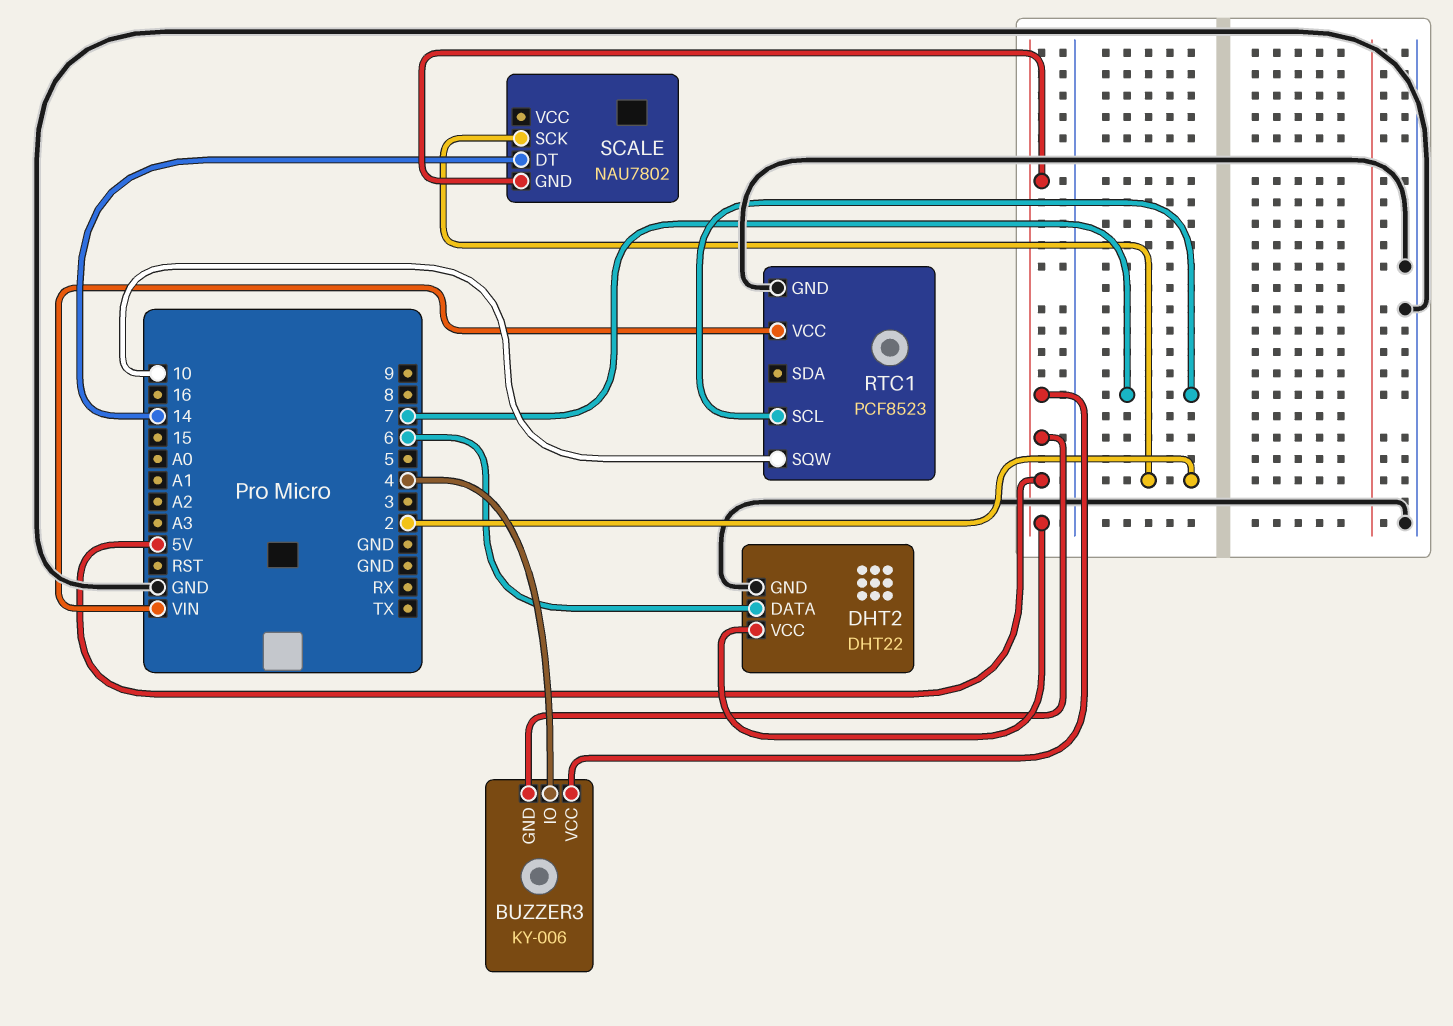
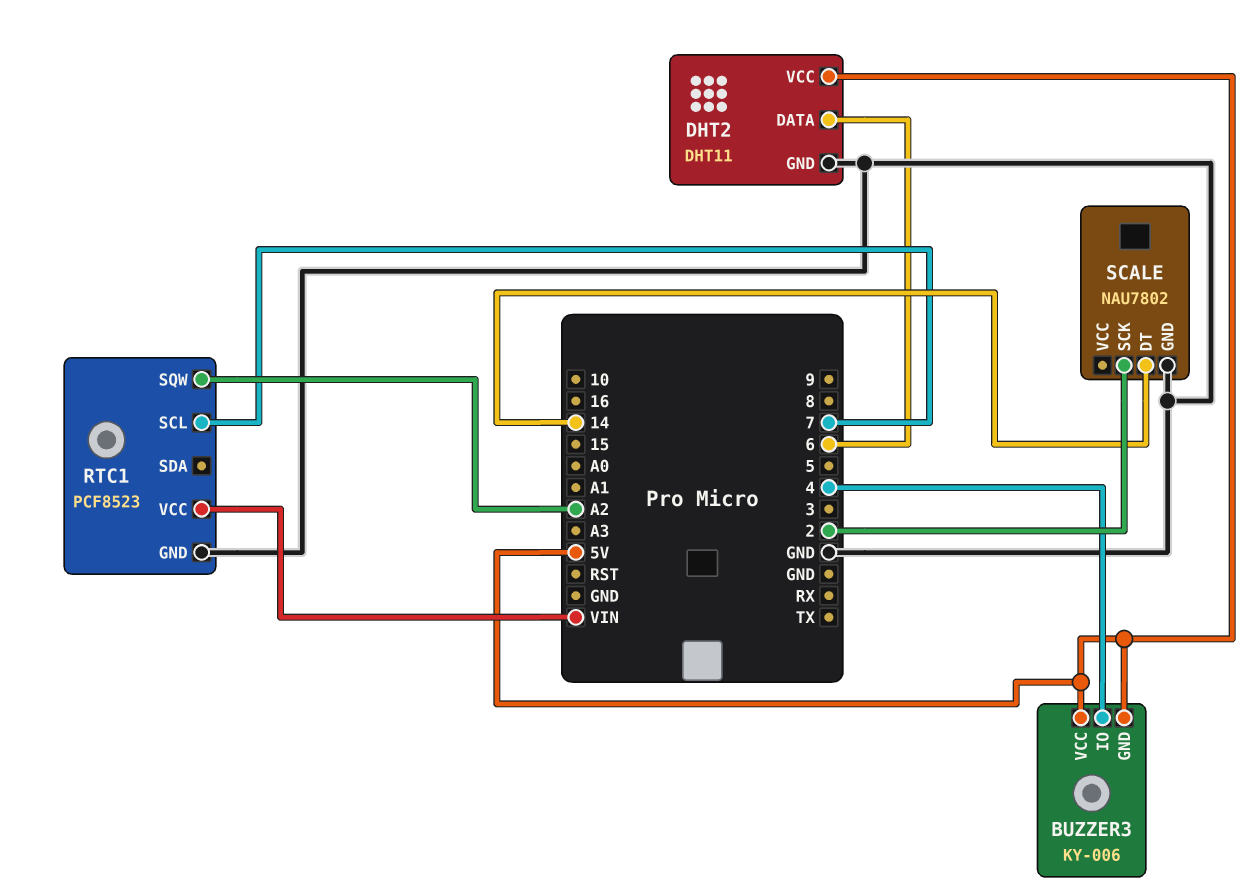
DHT2: DHT22 -> DHT11
RTC1 pin SQW: 10 -> A2
SCALE pin GND: 5V -> GND

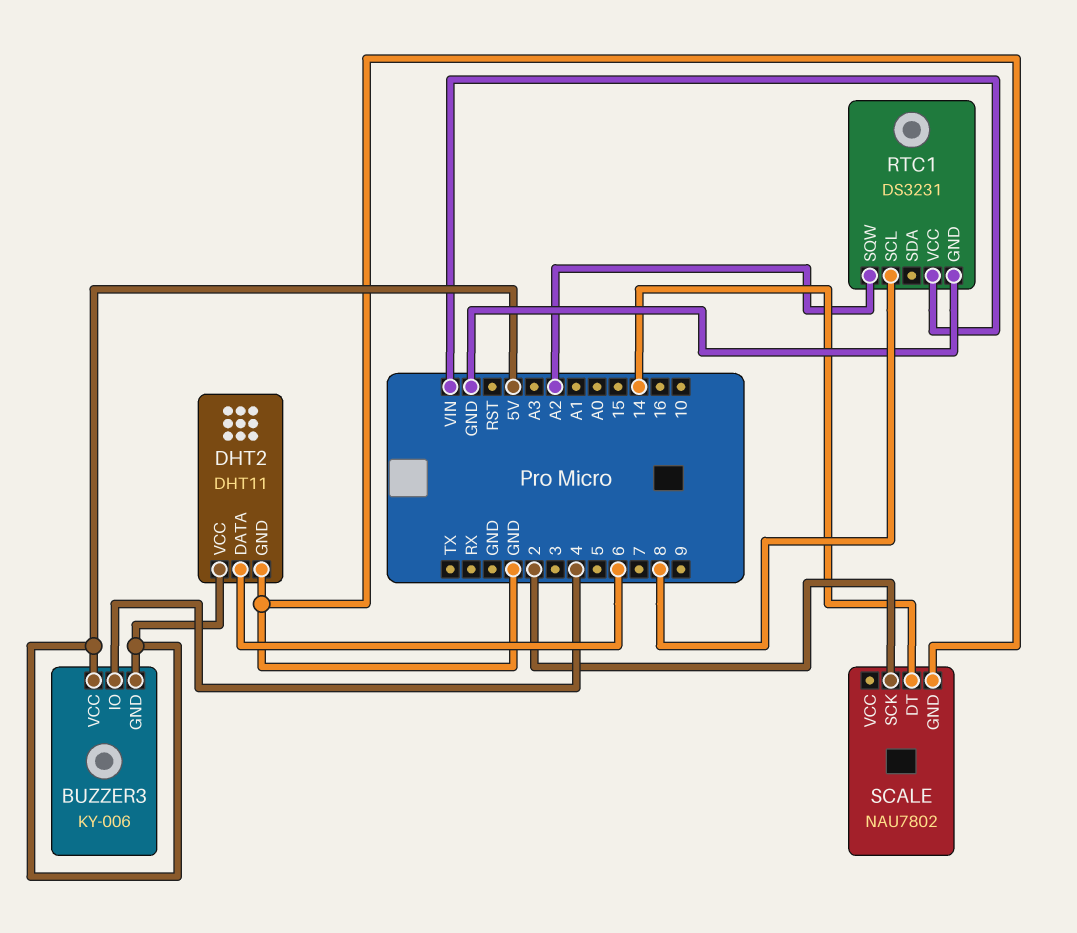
RTC1: PCF8523 -> DS3231
RTC1 pin SCL: 7 -> 8

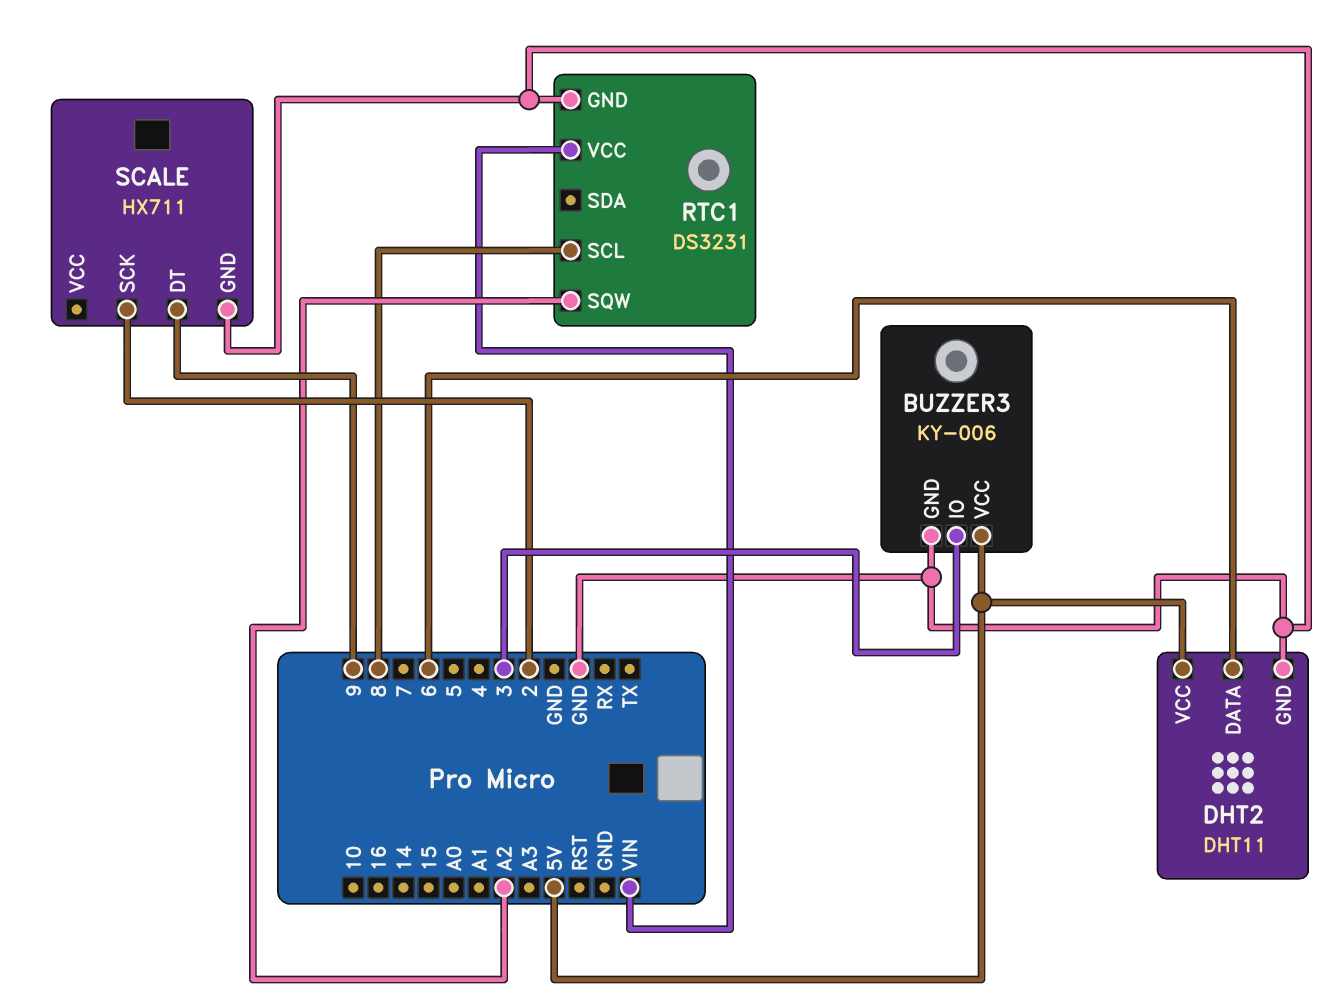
BUZZER3 pin GND: 5V -> GND
BUZZER3 pin IO: 4 -> 3
SCALE: NAU7802 -> HX711
SCALE pin DT: 14 -> 9

